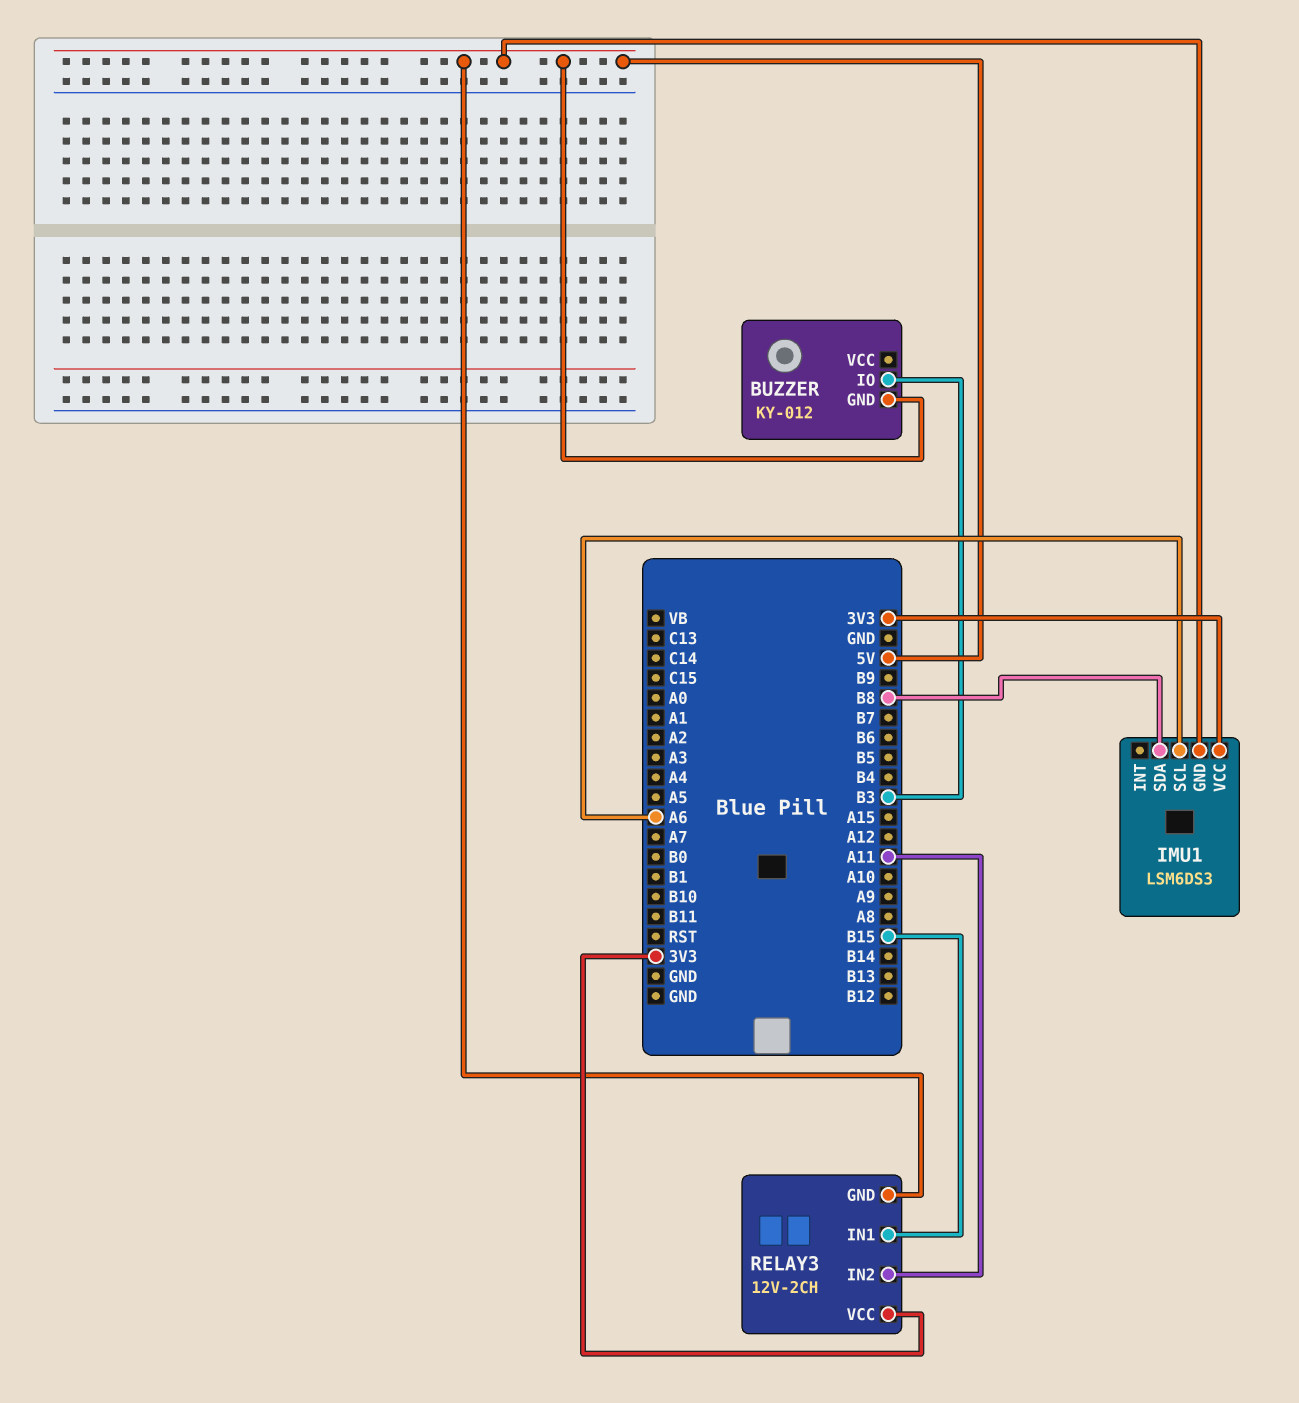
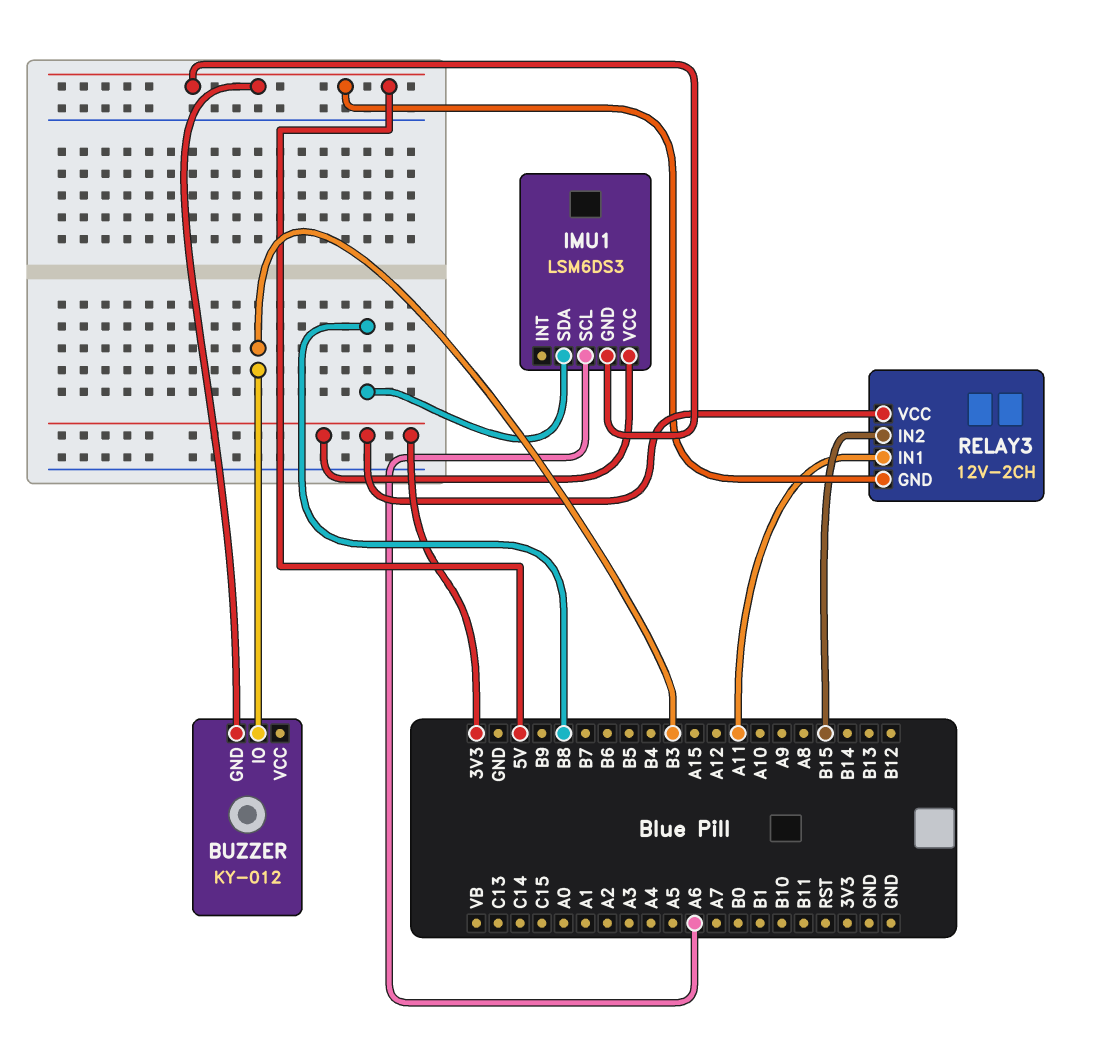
RELAY3 pin IN1: B15 -> A11
RELAY3 pin IN2: A11 -> B15

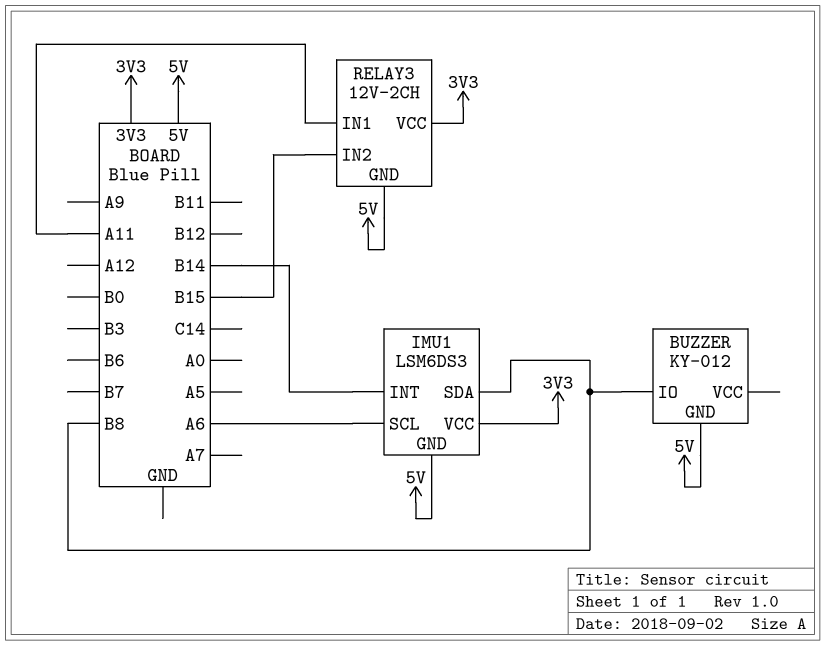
BUZZER pin IO: B3 -> B8
IMU1 pin INT: none -> B14

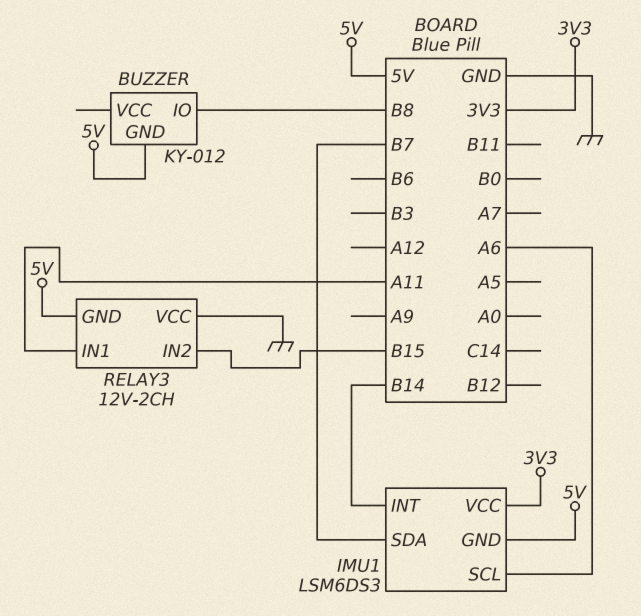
IMU1 pin SDA: B8 -> B7
RELAY3 pin VCC: 3V3 -> GND

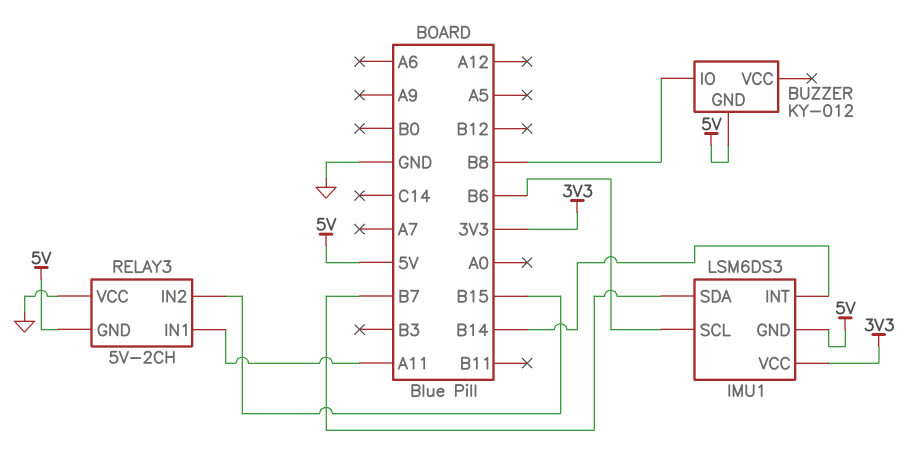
IMU1 pin SCL: A6 -> B6
RELAY3: 12V-2CH -> 5V-2CH

